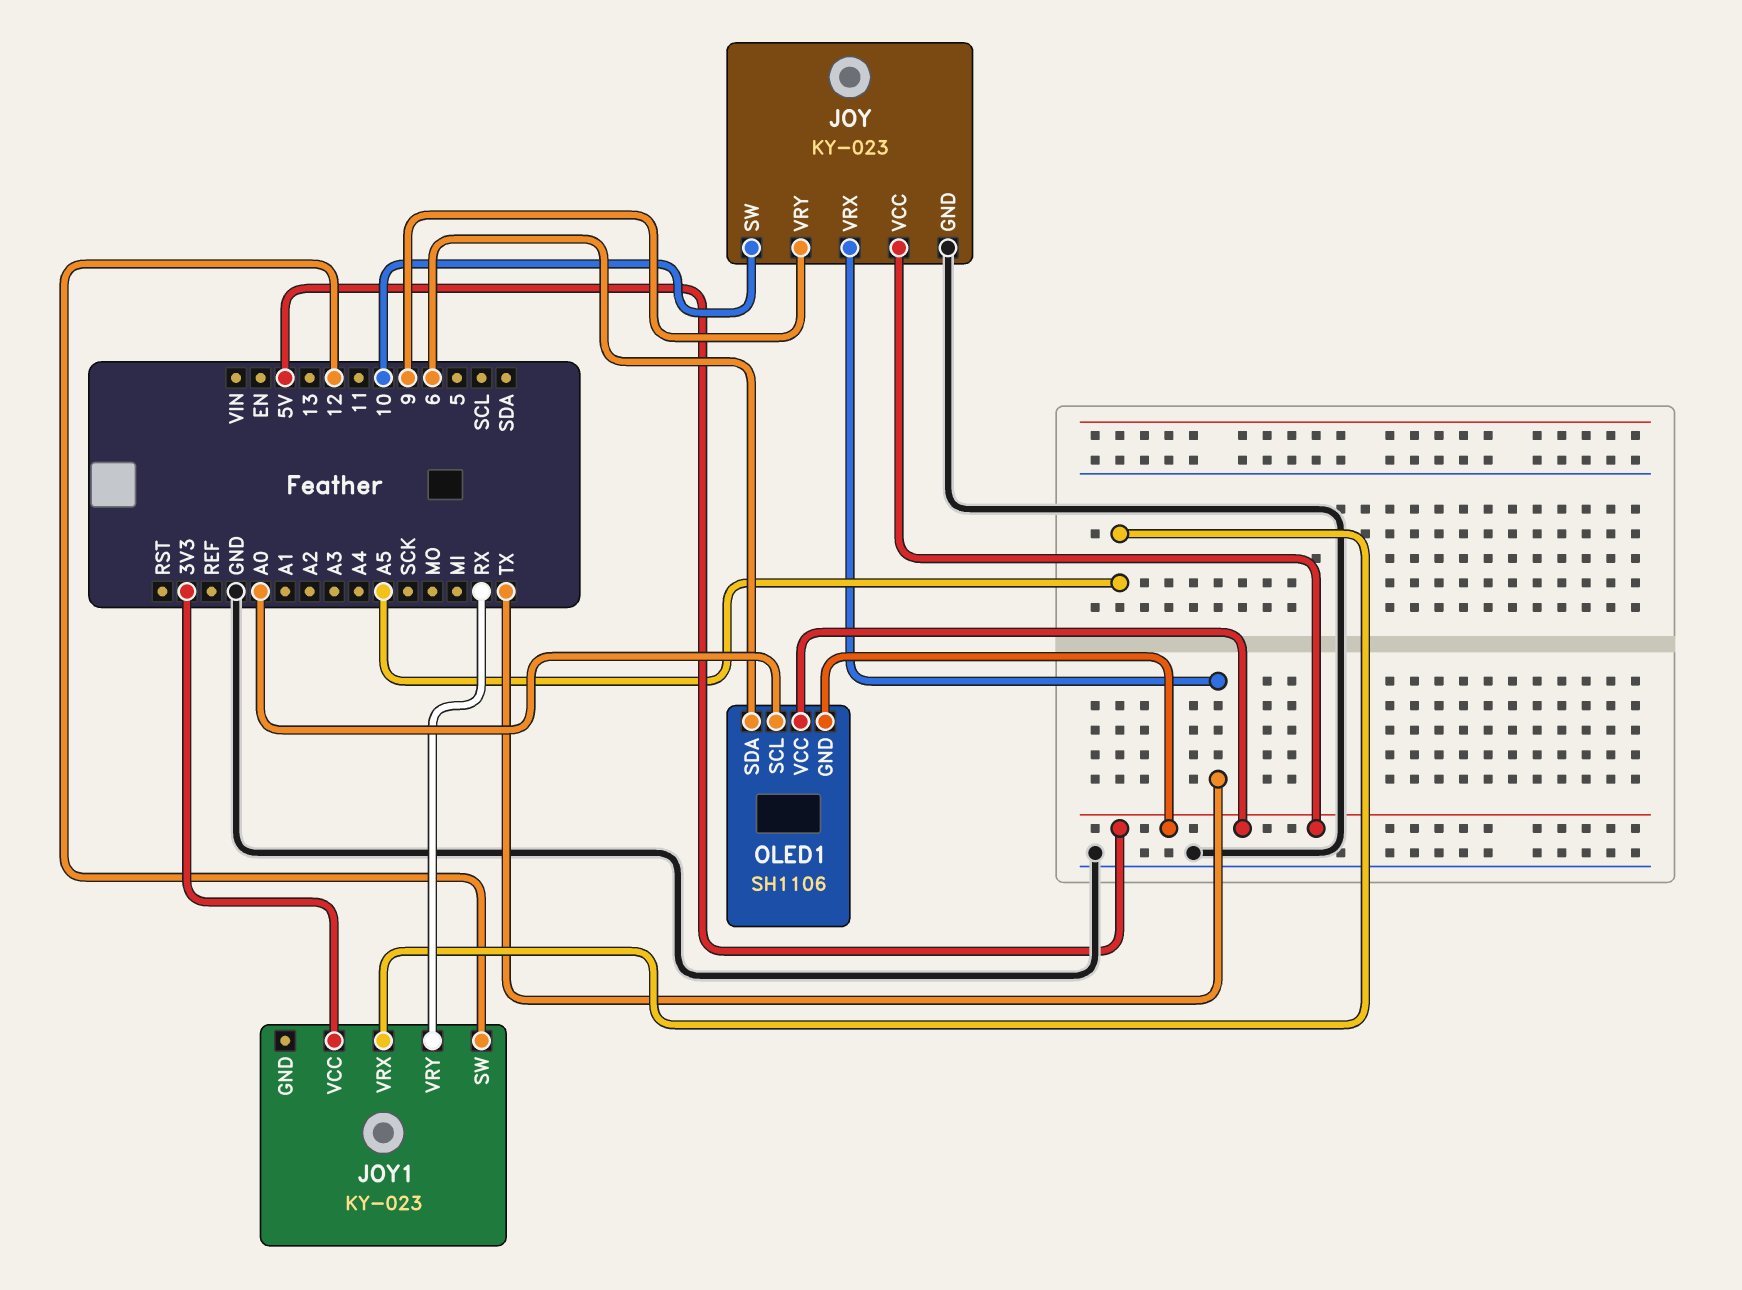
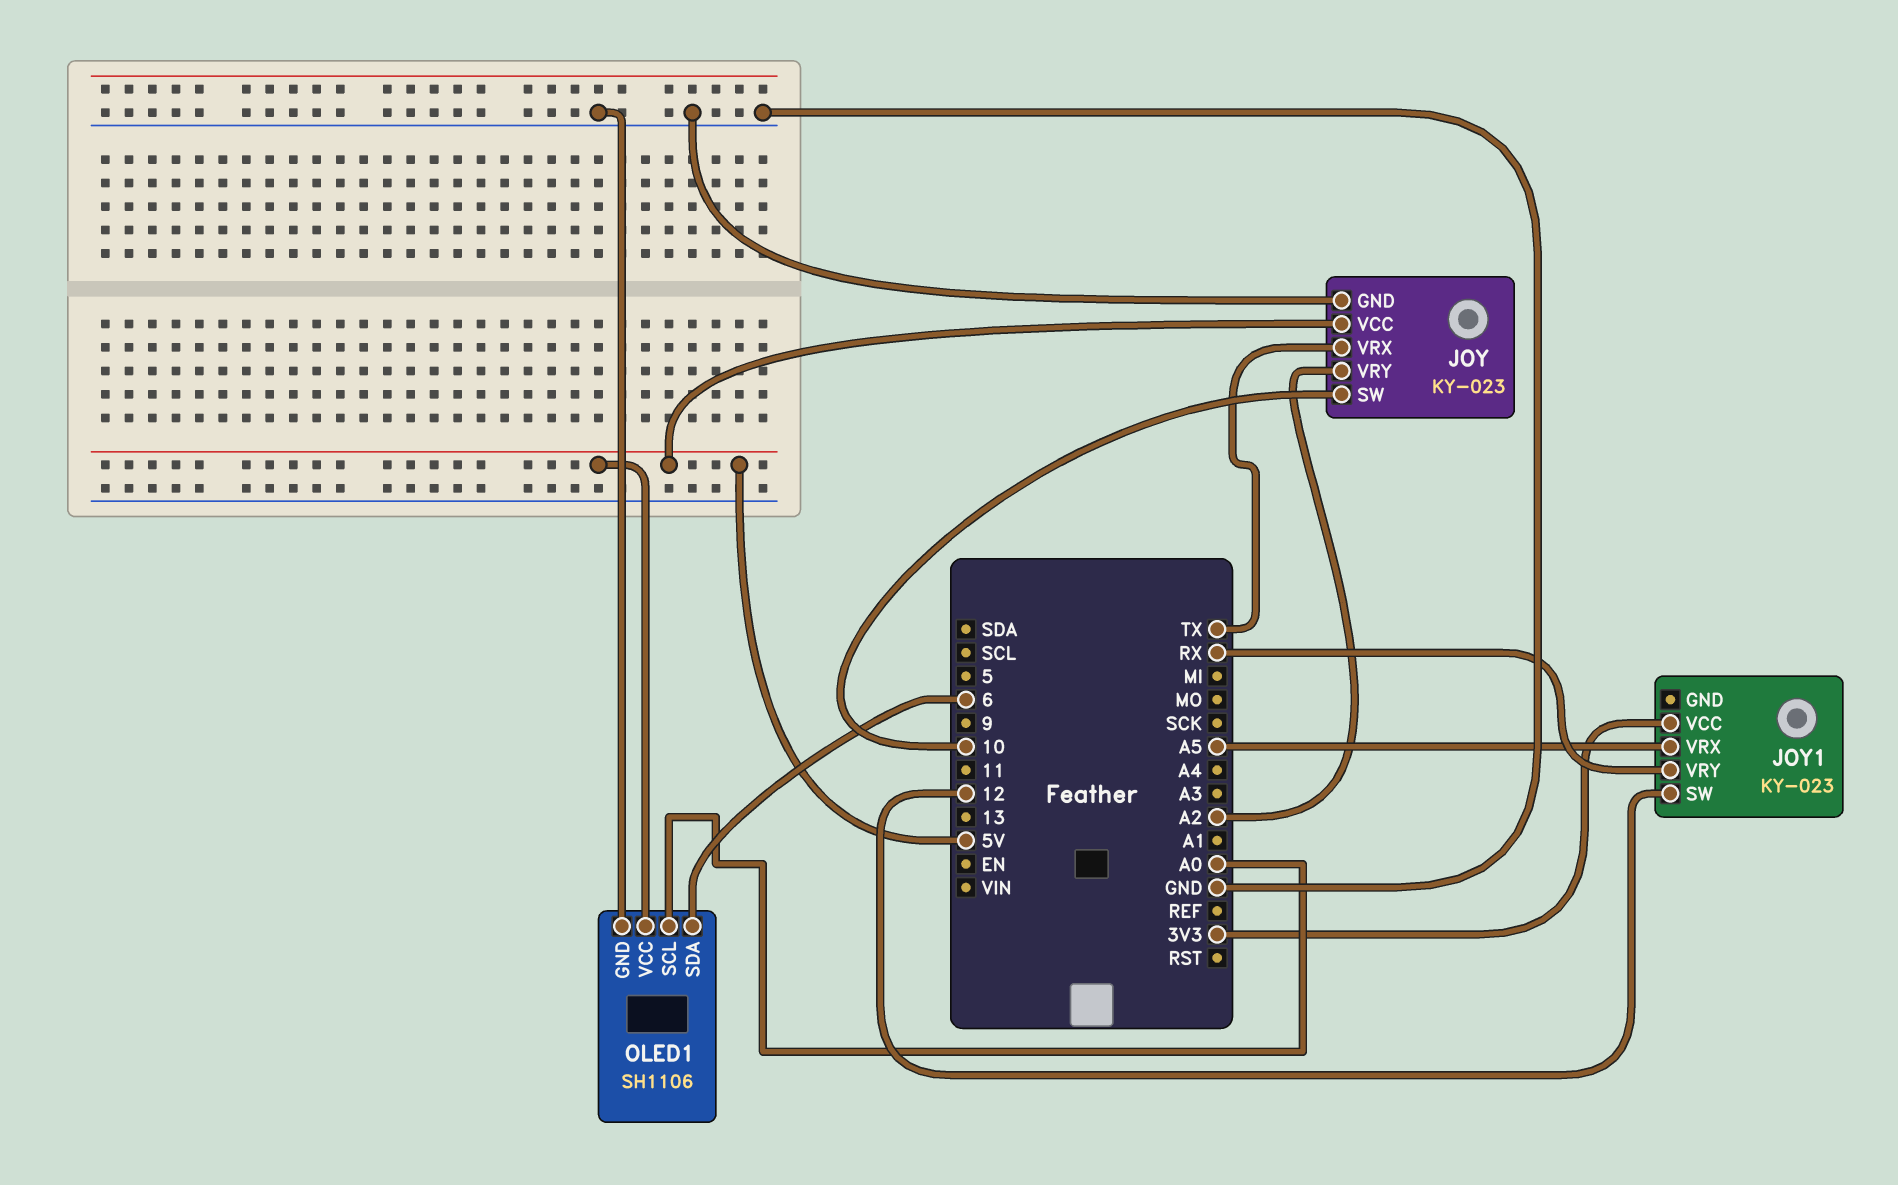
JOY pin VRY: 9 -> A2
OLED1 pin GND: 5V -> GND

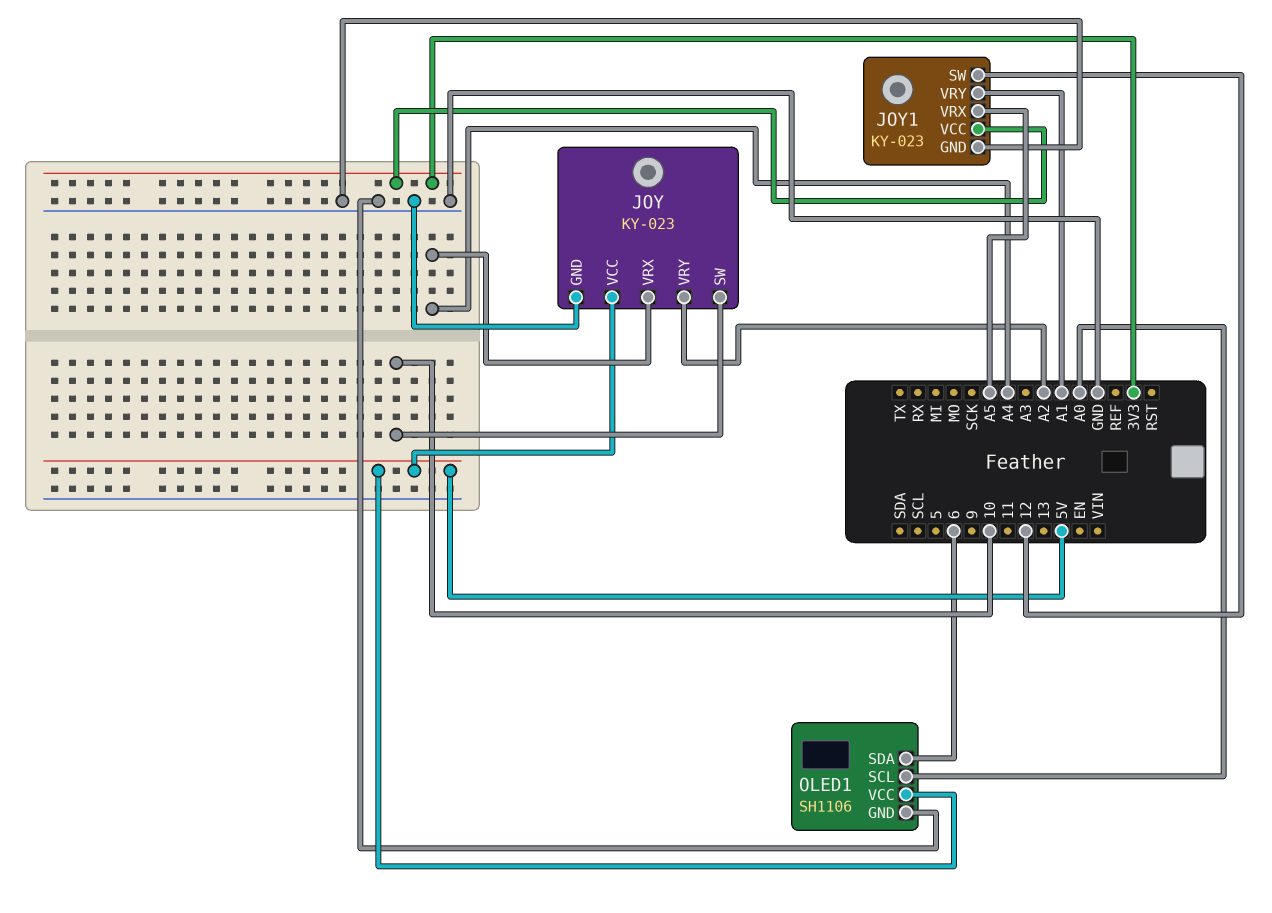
JOY pin VRX: TX -> A4
JOY1 pin GND: none -> GND
JOY1 pin VRY: RX -> A1

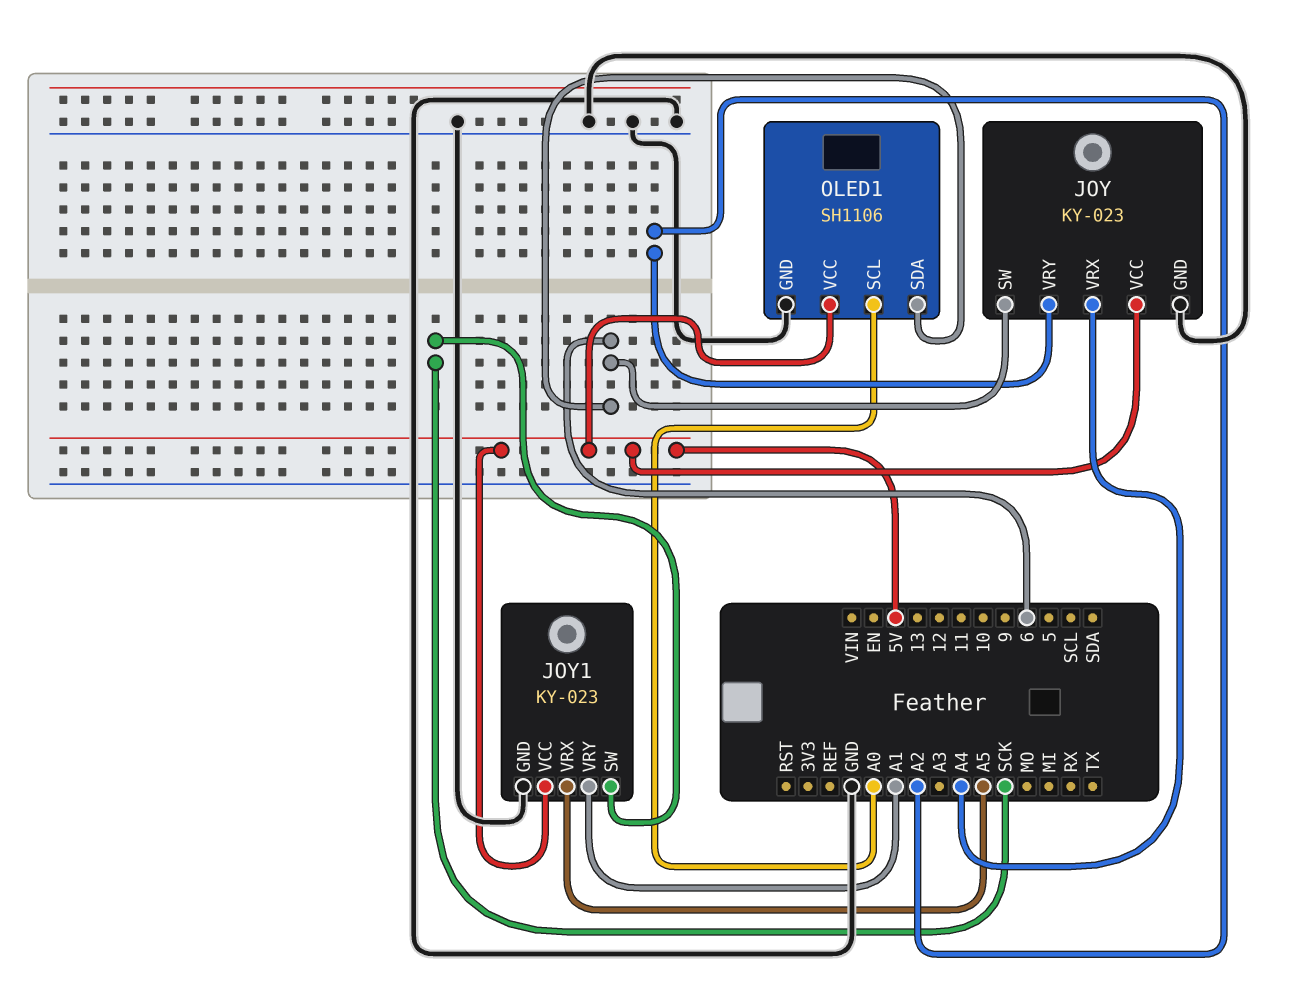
JOY pin SW: 10 -> 6
JOY1 pin SW: 12 -> SCK
JOY1 pin VCC: 3V3 -> 5V

